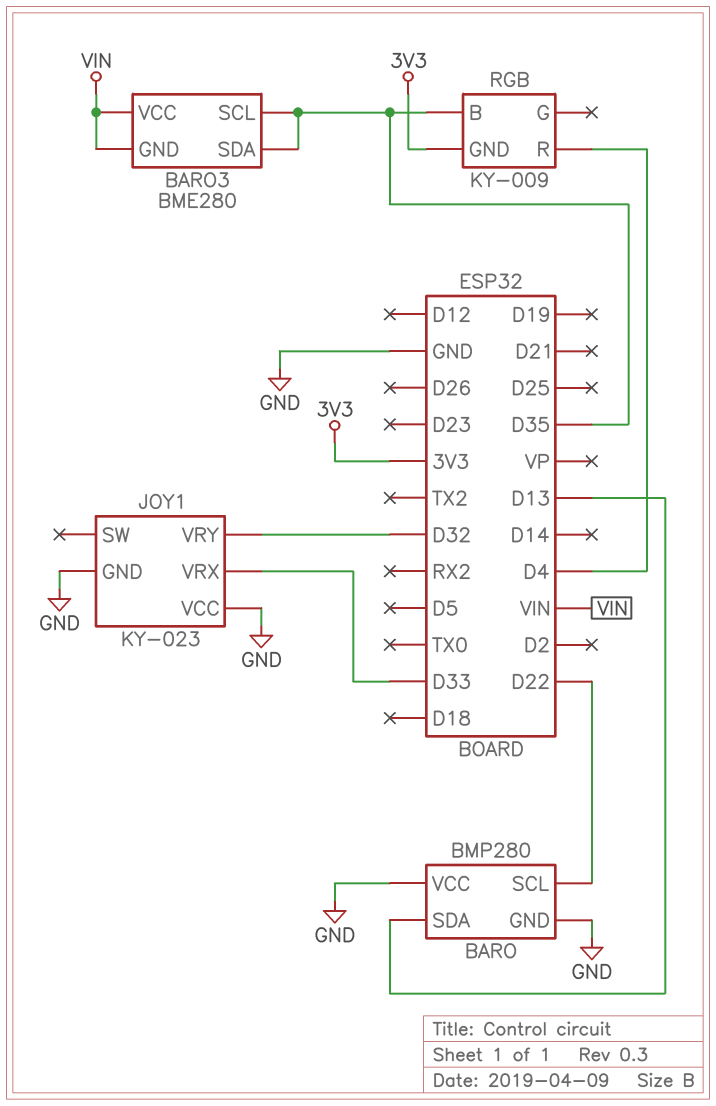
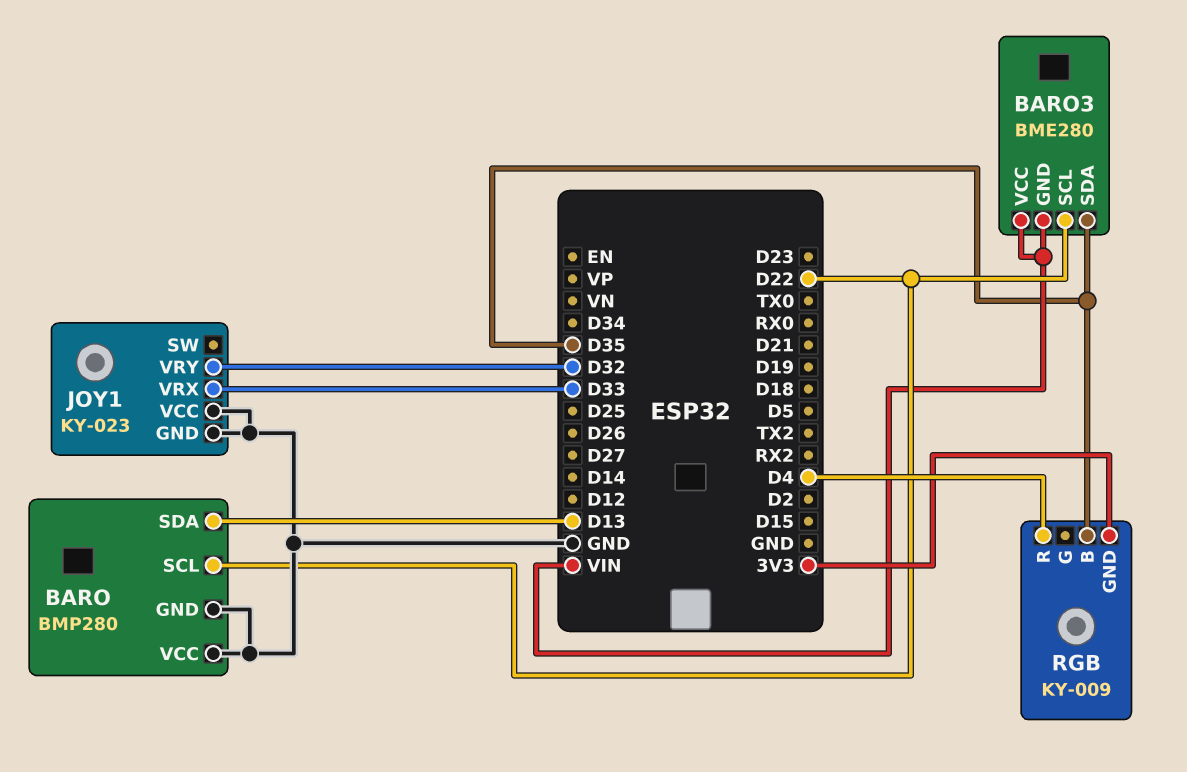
BARO3 pin SCL: D35 -> D22

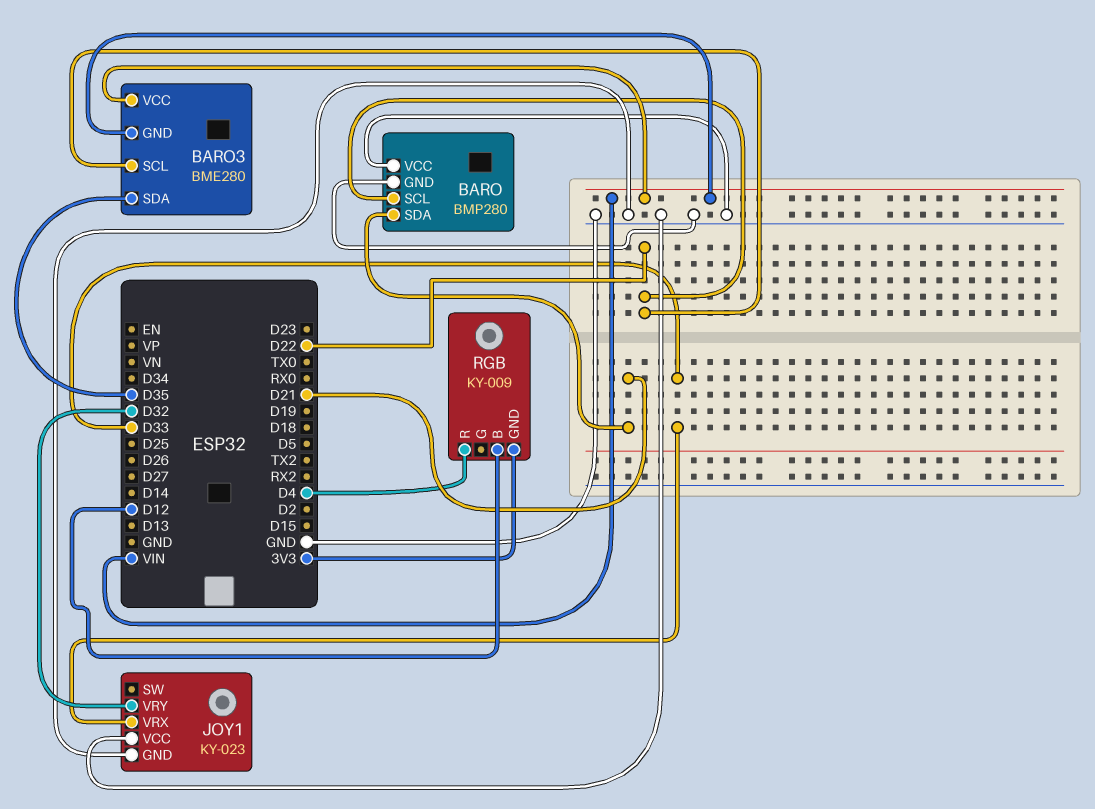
BARO pin SDA: D13 -> D21
RGB pin B: D35 -> D12

